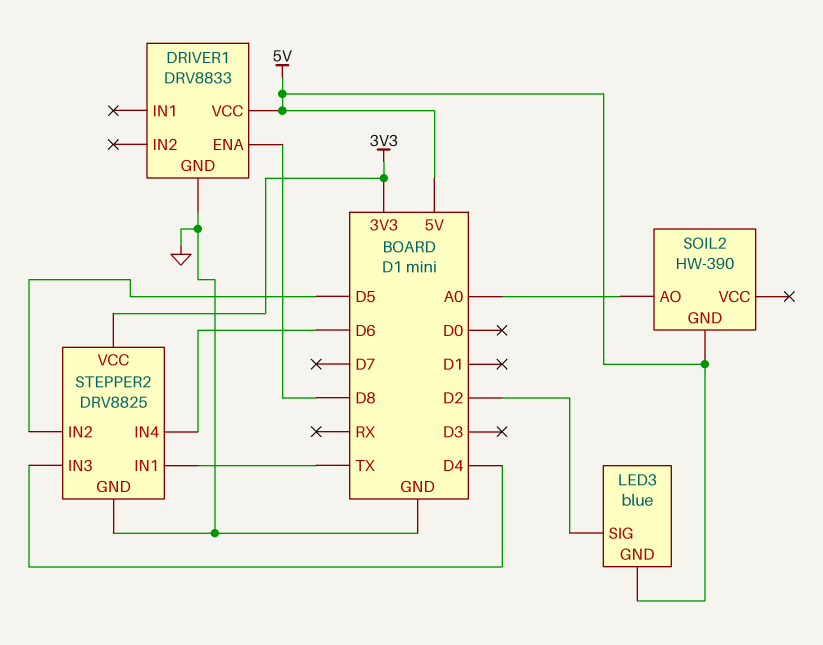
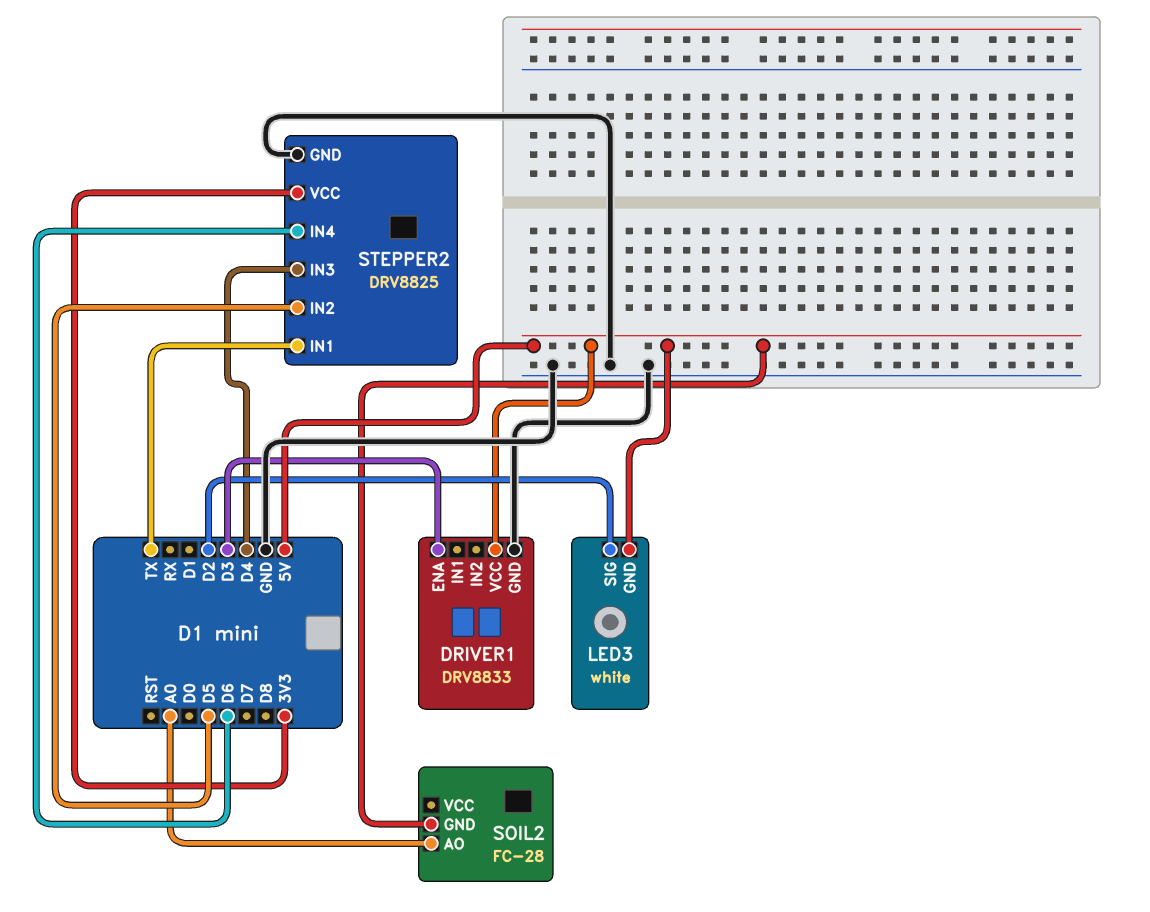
DRIVER1 pin ENA: D8 -> D3
LED3: blue -> white
SOIL2: HW-390 -> FC-28

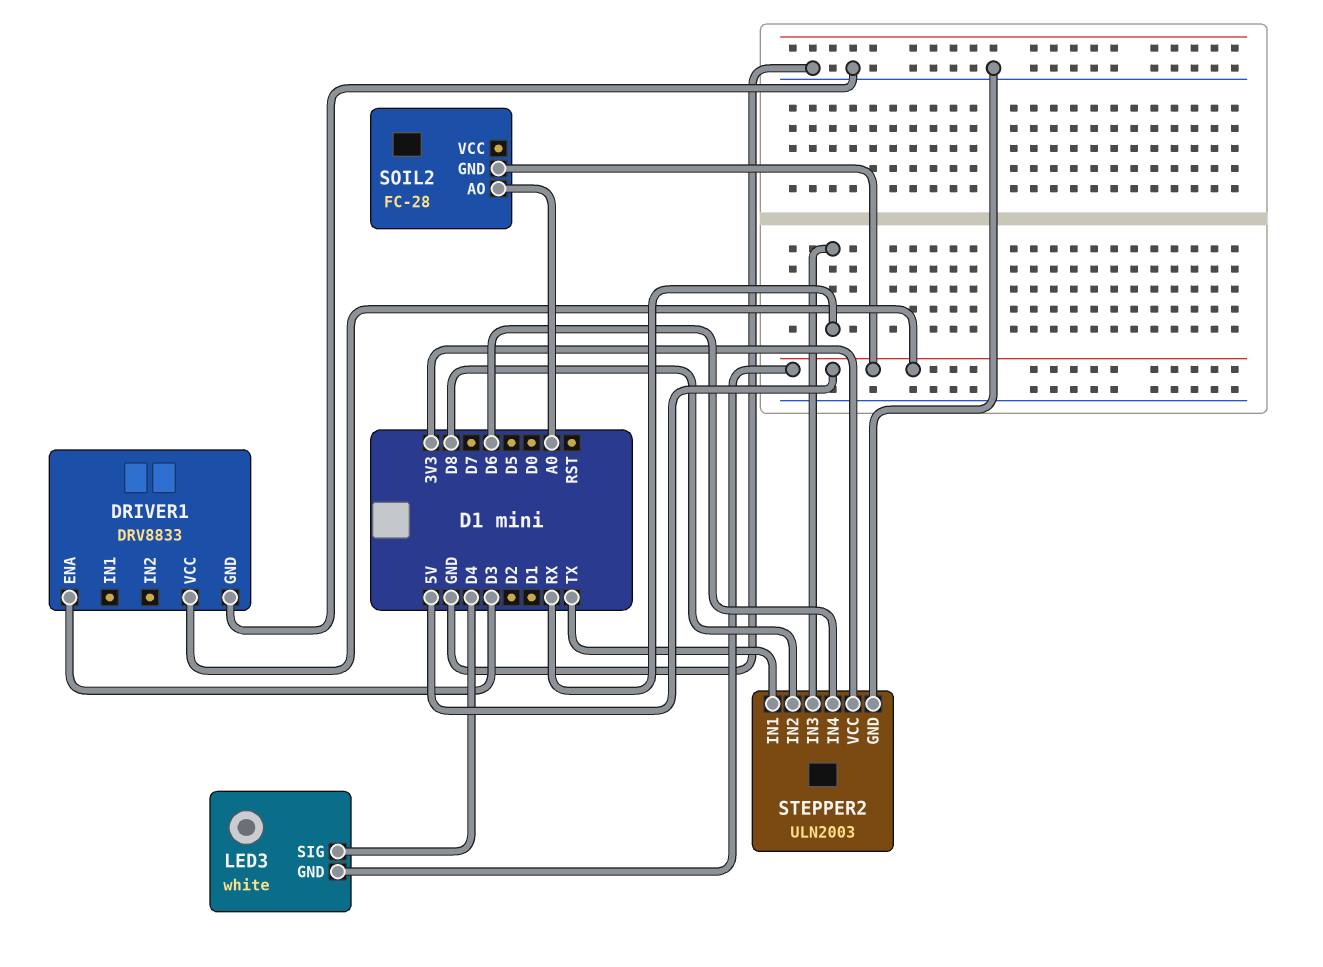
LED3 pin SIG: D2 -> D4
STEPPER2: DRV8825 -> ULN2003
STEPPER2 pin IN2: D5 -> D8
STEPPER2 pin IN3: D4 -> RX

